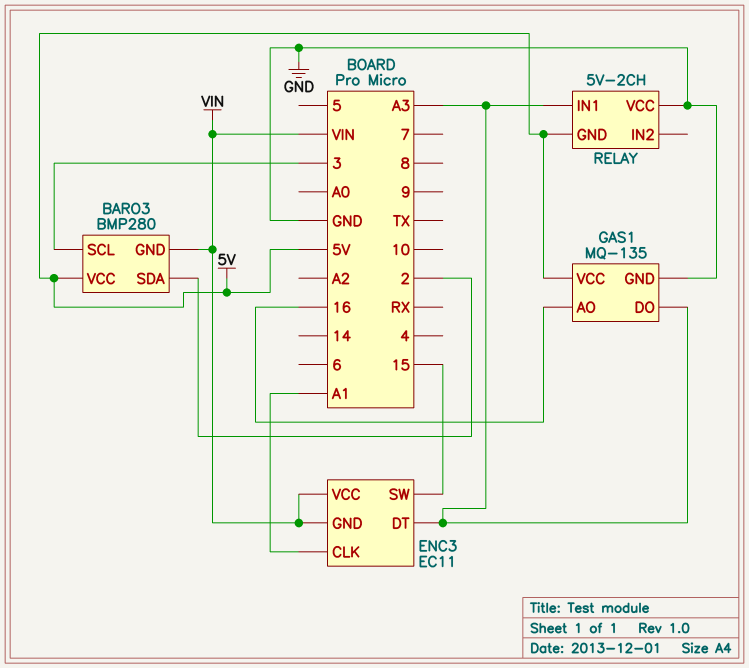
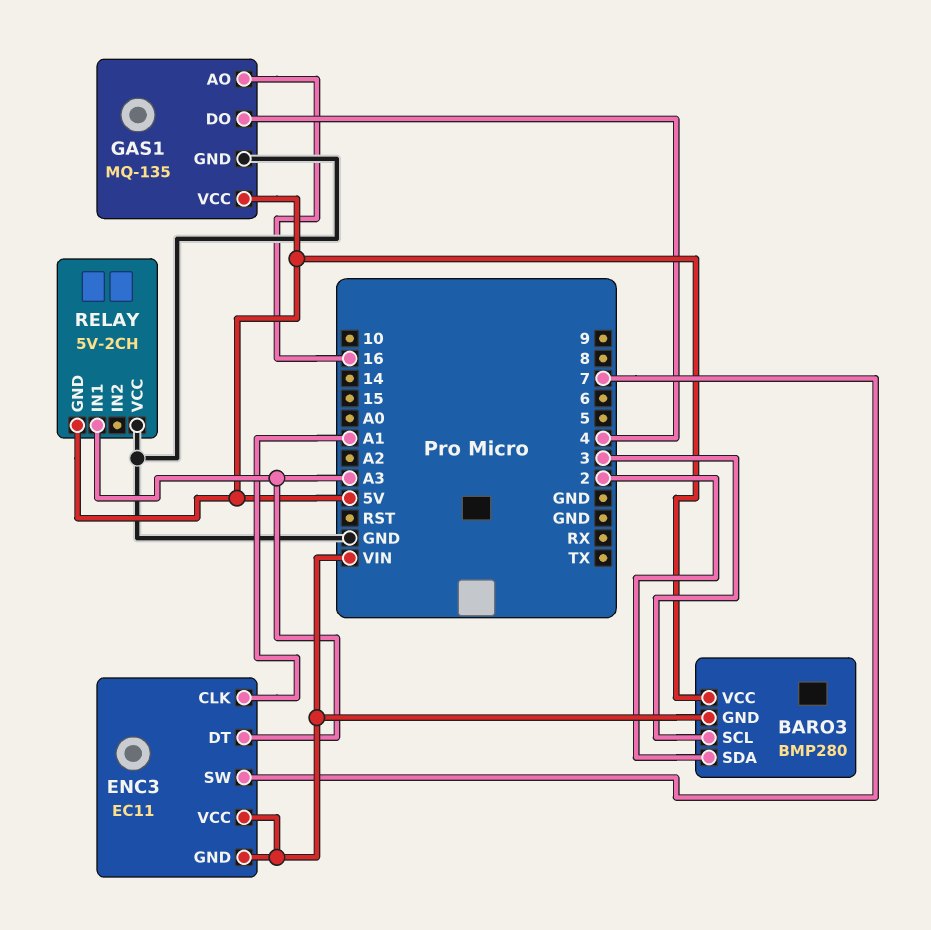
ENC3 pin SW: 15 -> 7
GAS1 pin DO: A3 -> 4

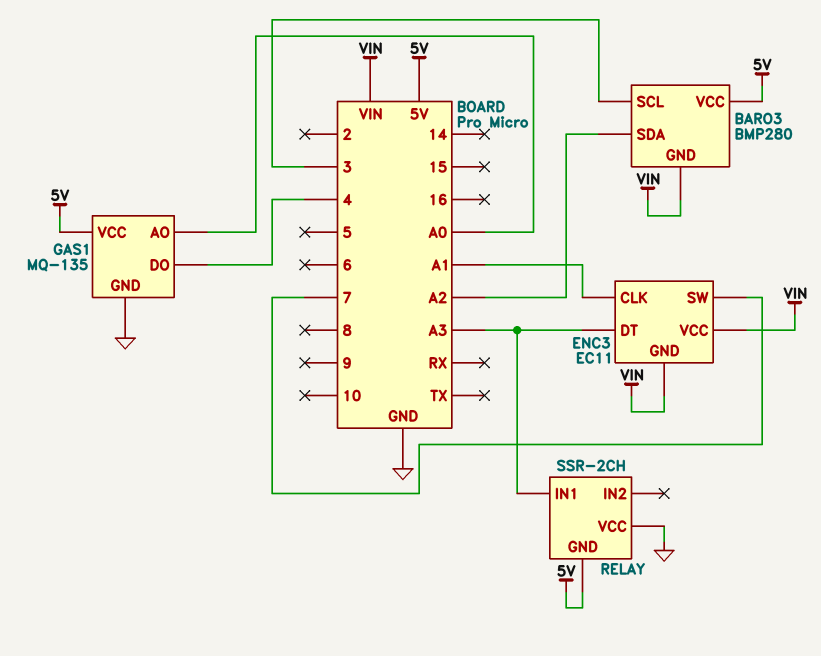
BARO3 pin SDA: 2 -> A2
GAS1 pin AO: 16 -> A0
RELAY: 5V-2CH -> SSR-2CH

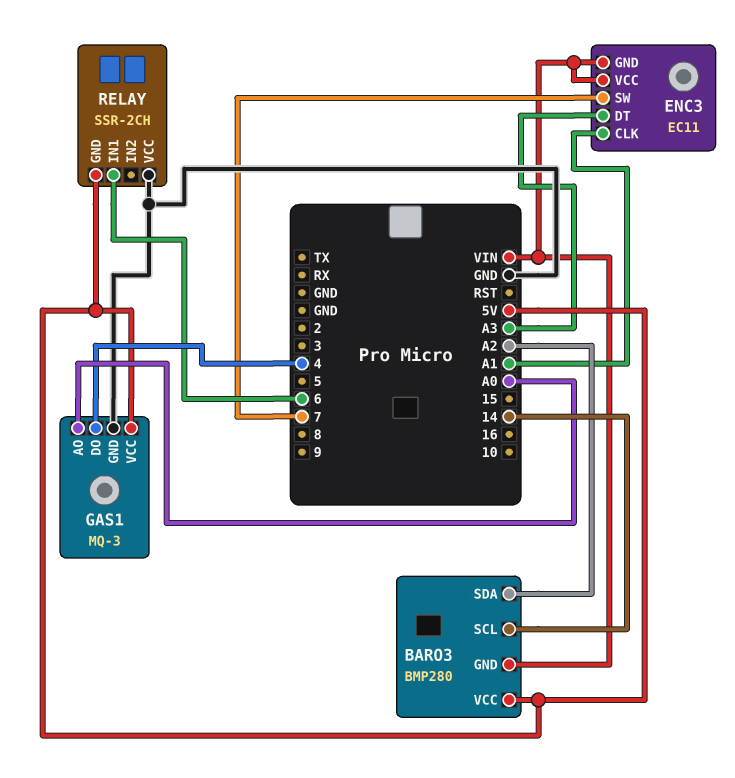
BARO3 pin SCL: 3 -> 14
GAS1: MQ-135 -> MQ-3
RELAY pin IN1: A3 -> 6

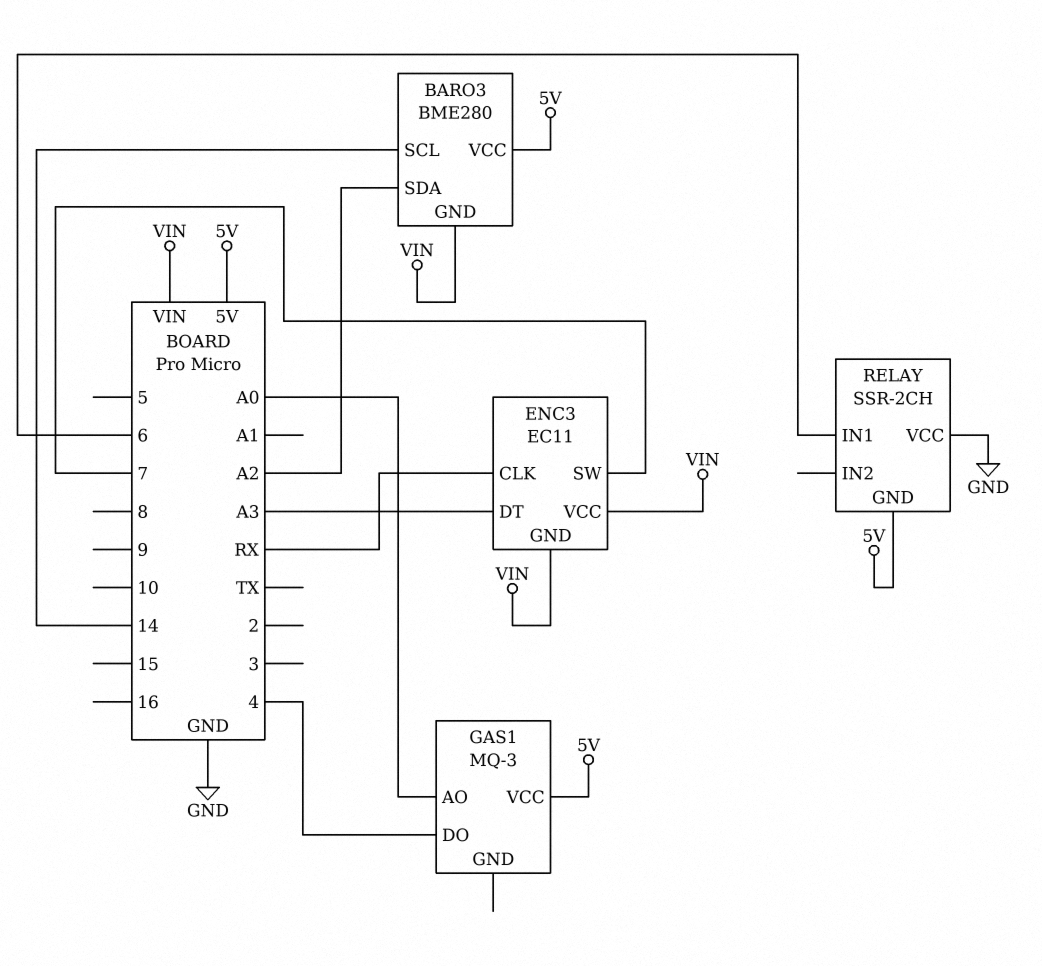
BARO3: BMP280 -> BME280
ENC3 pin CLK: A1 -> RX
GAS1 pin GND: GND -> none

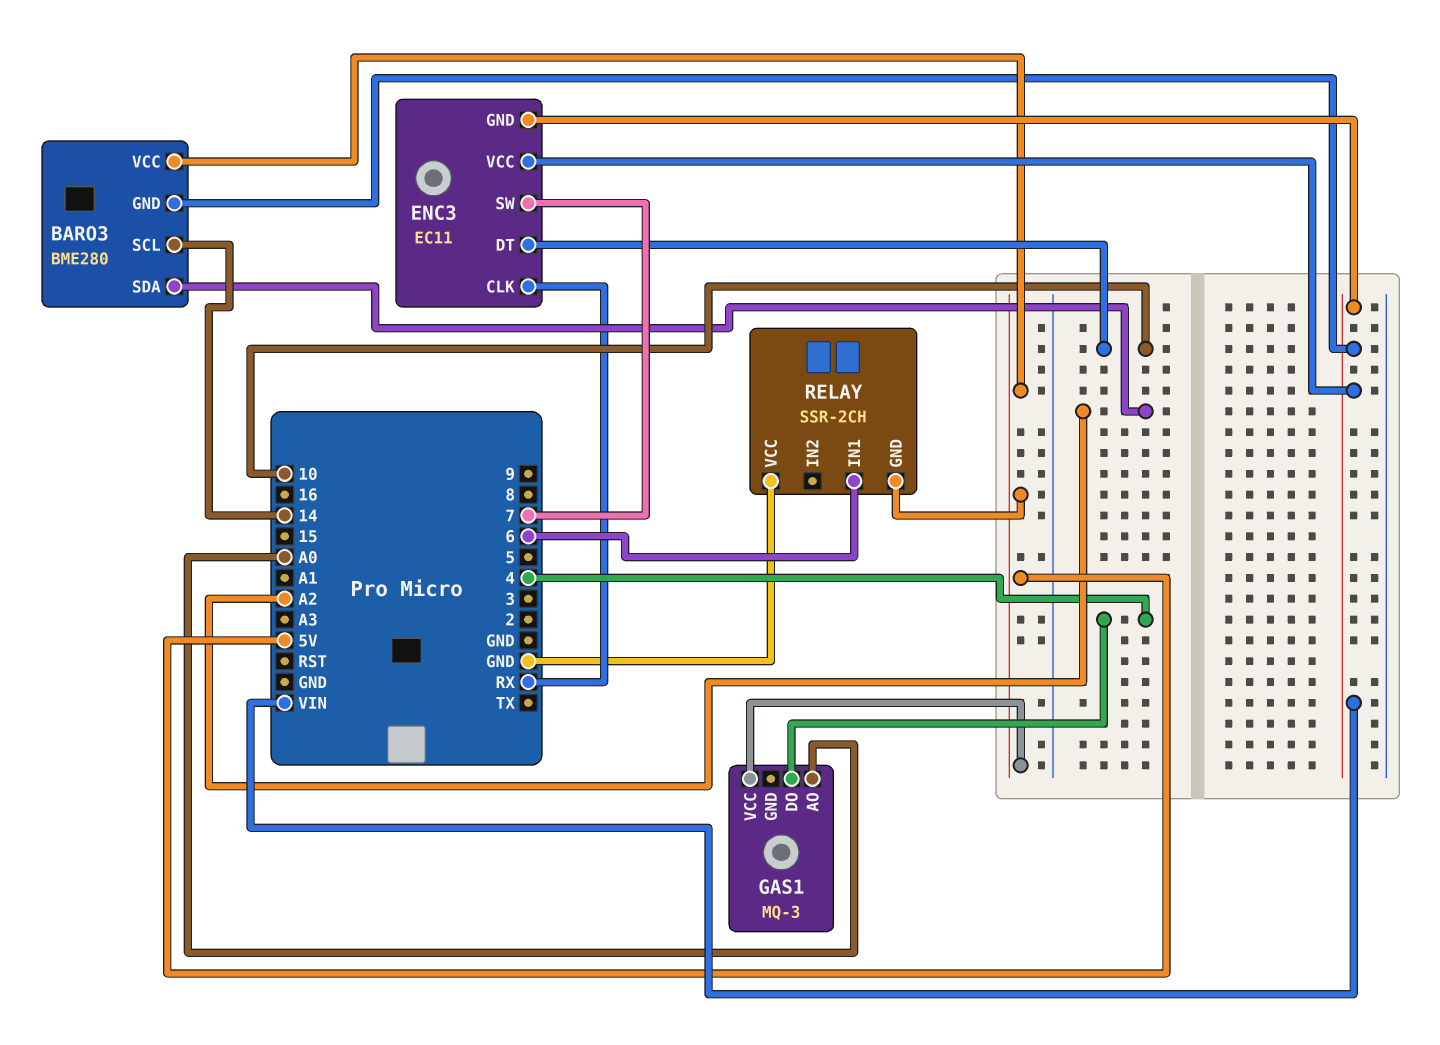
ENC3 pin DT: A3 -> 10

